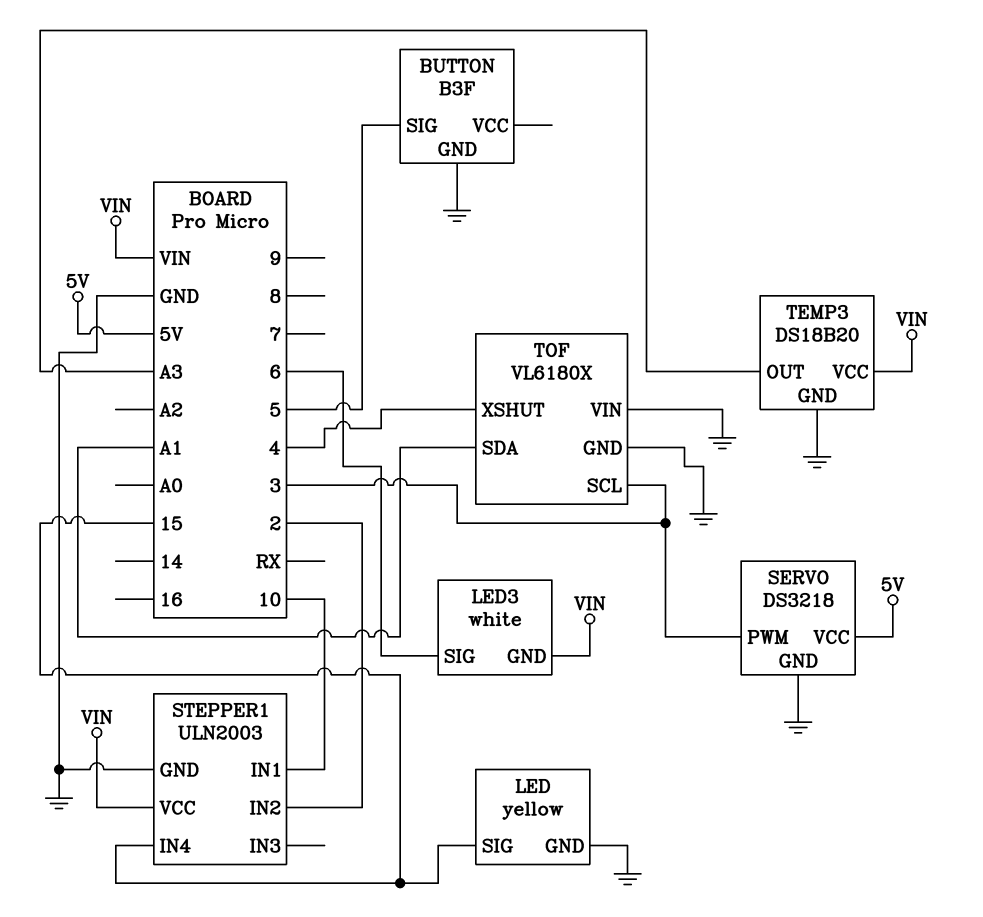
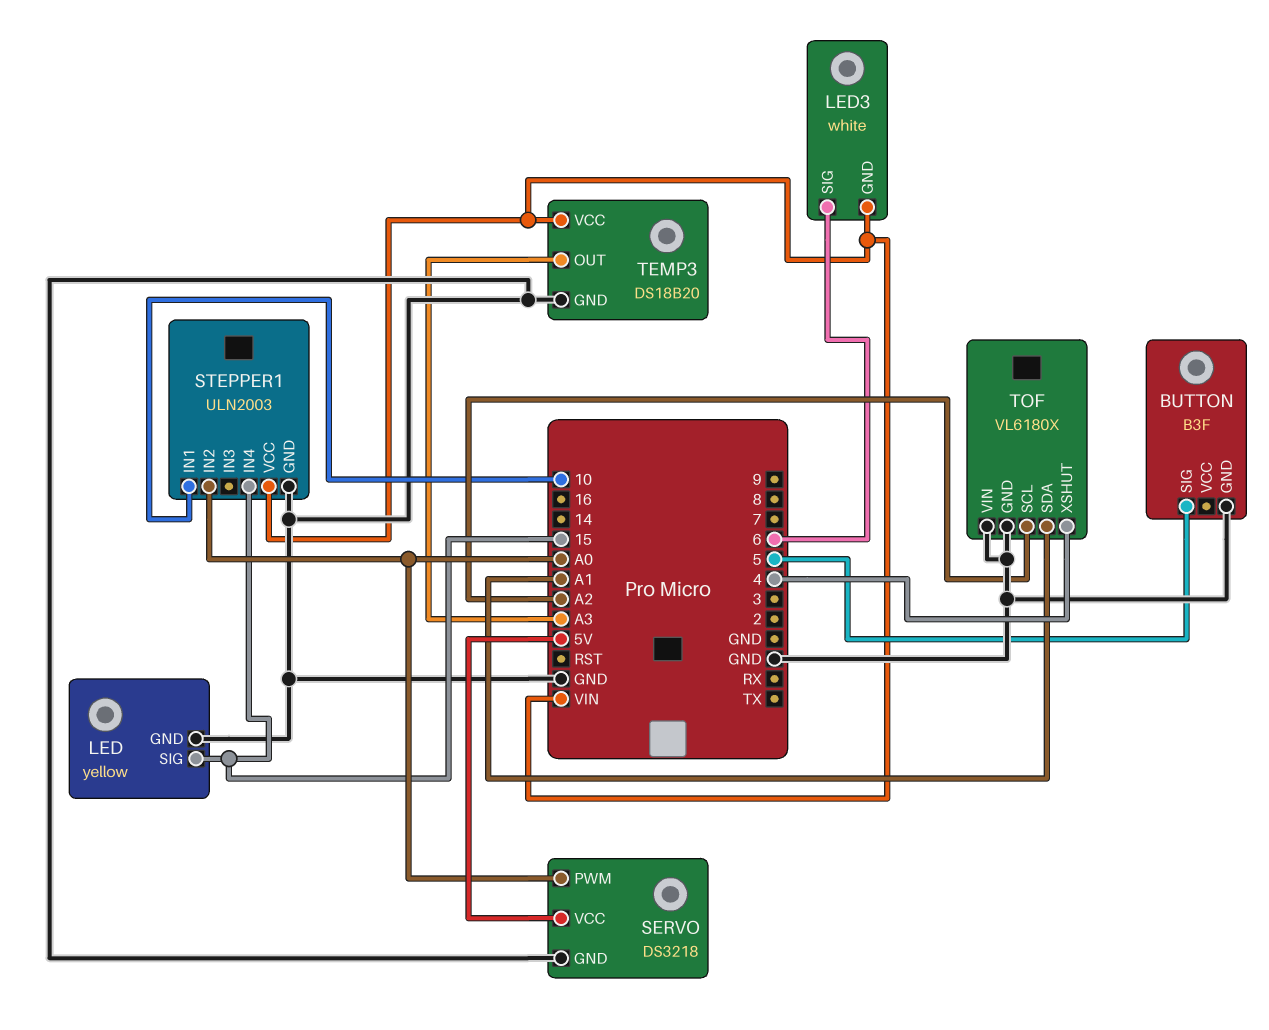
SERVO pin PWM: 3 -> A0
STEPPER1 pin IN2: 2 -> A0
TOF pin SCL: 3 -> A2

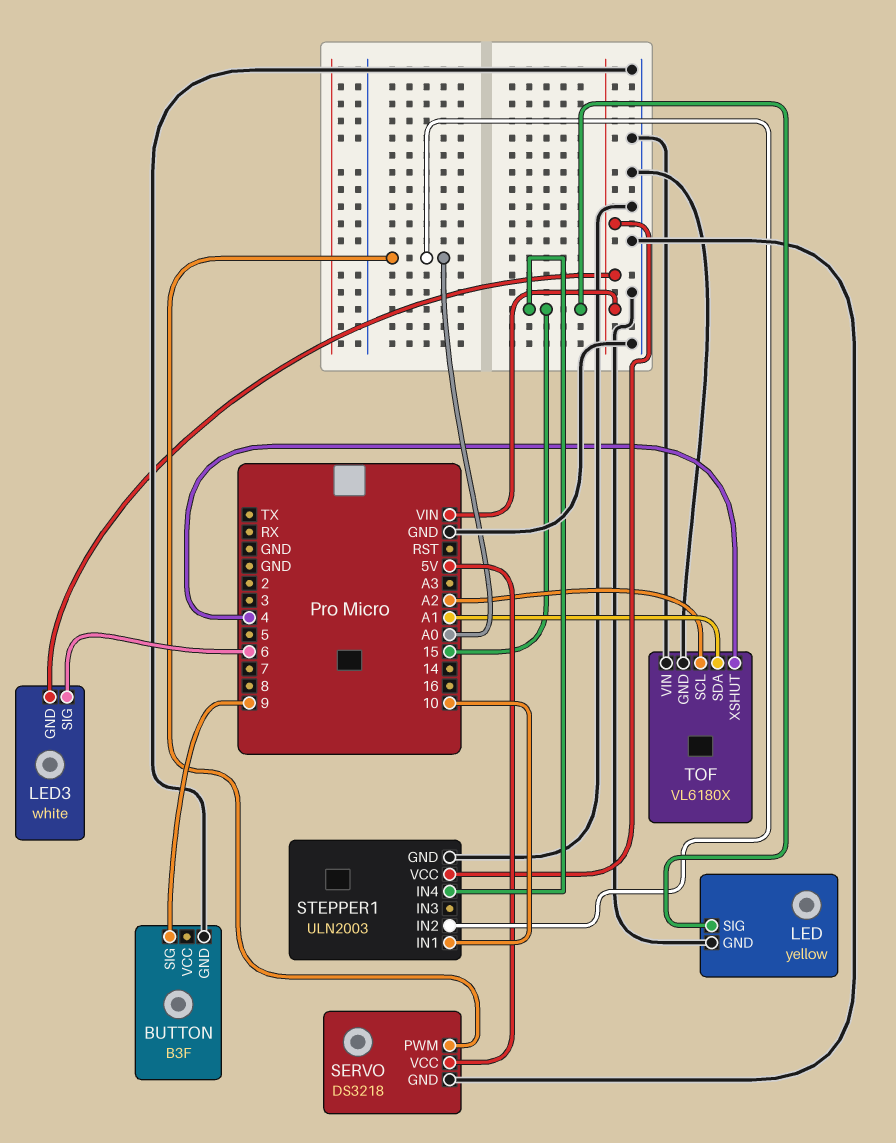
BUTTON pin SIG: 5 -> 9
TEMP3: DS18B20 -> none
TEMP3 pin GND: GND -> none
TEMP3 pin OUT: A3 -> none
TEMP3 pin VCC: VIN -> none

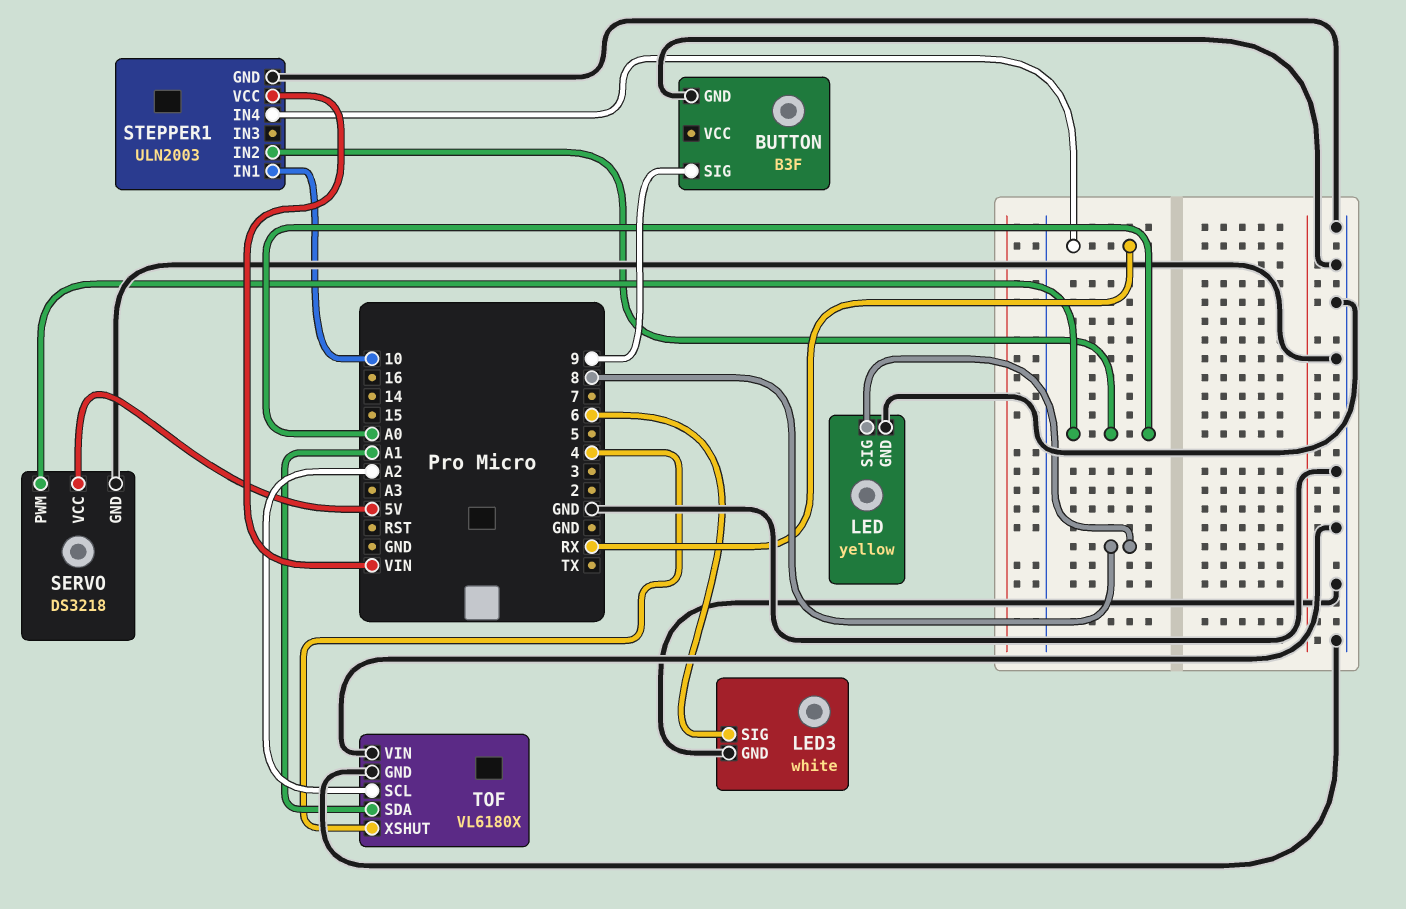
LED pin SIG: 15 -> 8
LED3 pin GND: VIN -> GND
STEPPER1 pin IN4: 15 -> RX

